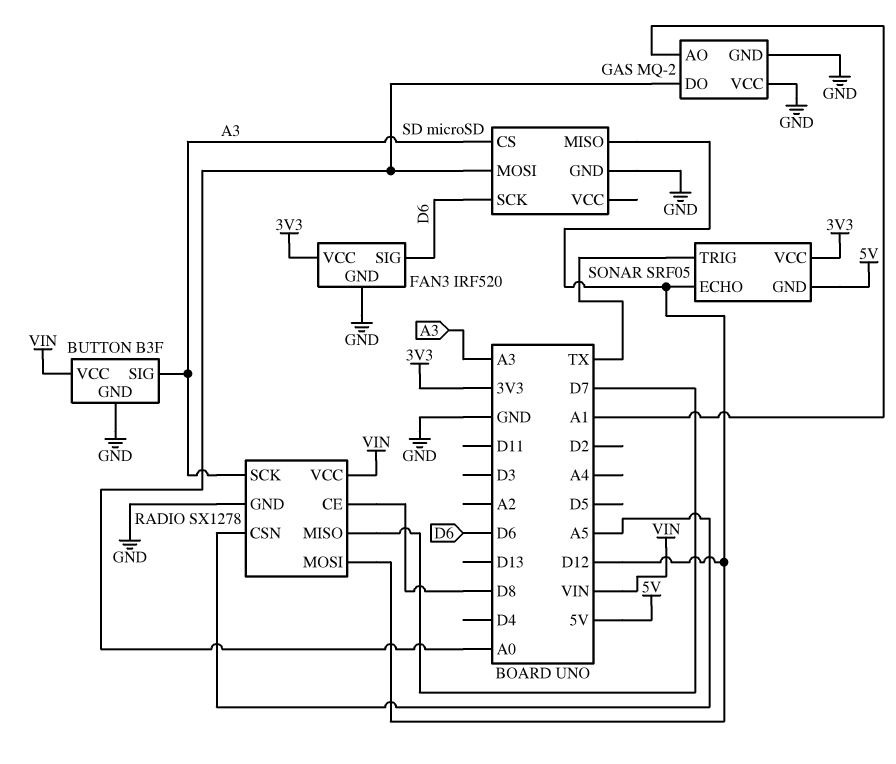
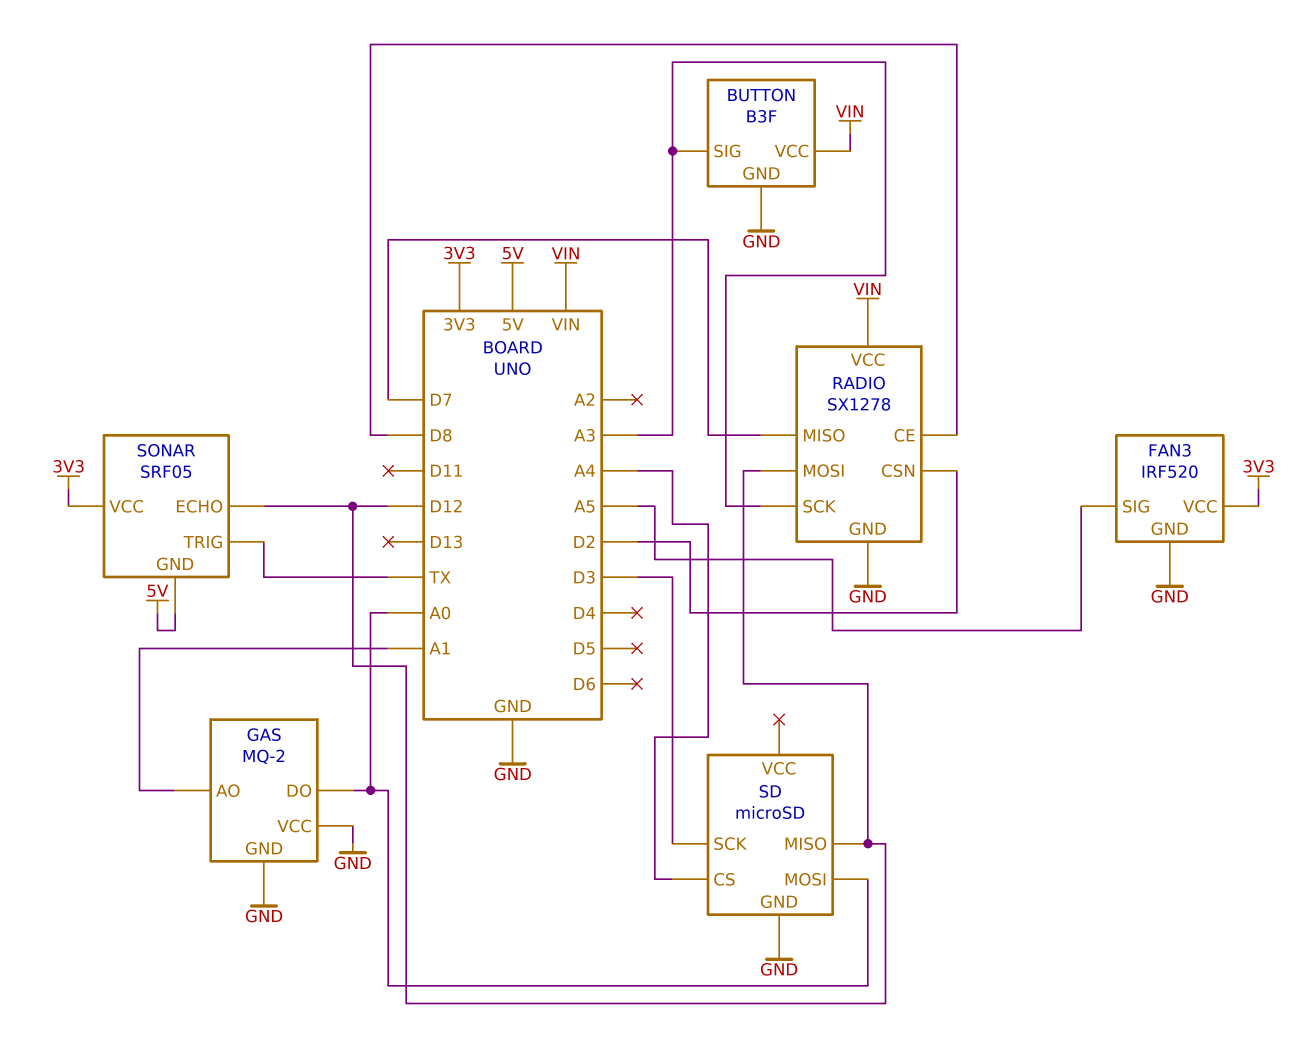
FAN3 pin SIG: D6 -> A5
RADIO pin CSN: A5 -> D2
SD pin CS: A3 -> A4
SD pin SCK: D6 -> D3

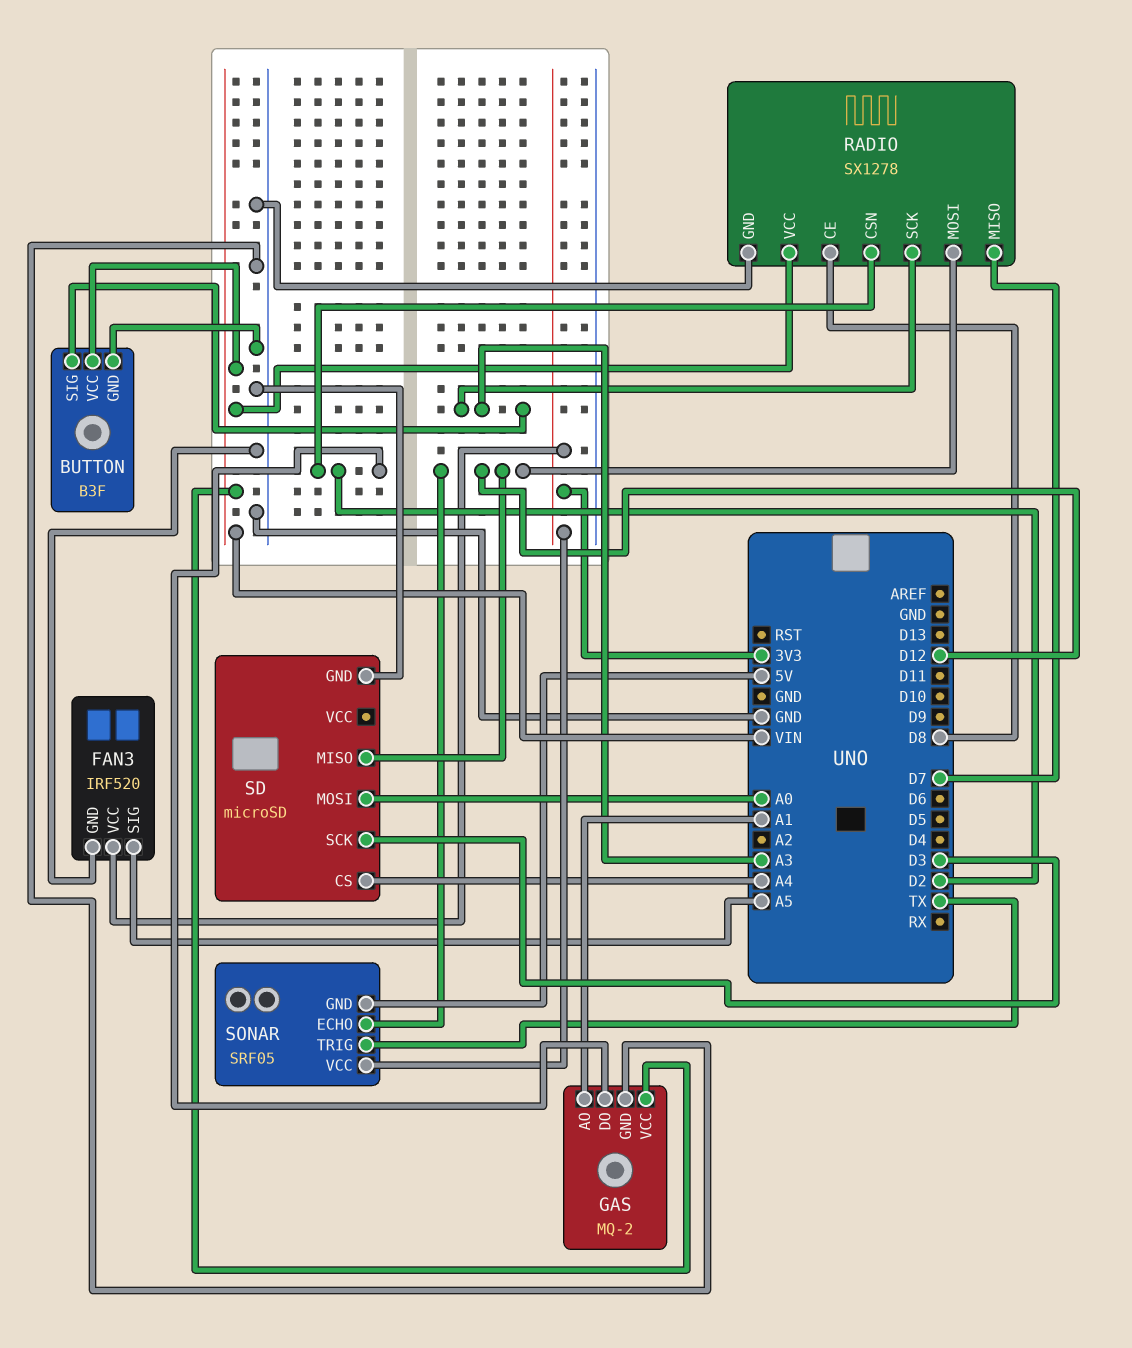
GAS pin DO: A0 -> D2
GAS pin VCC: GND -> VIN

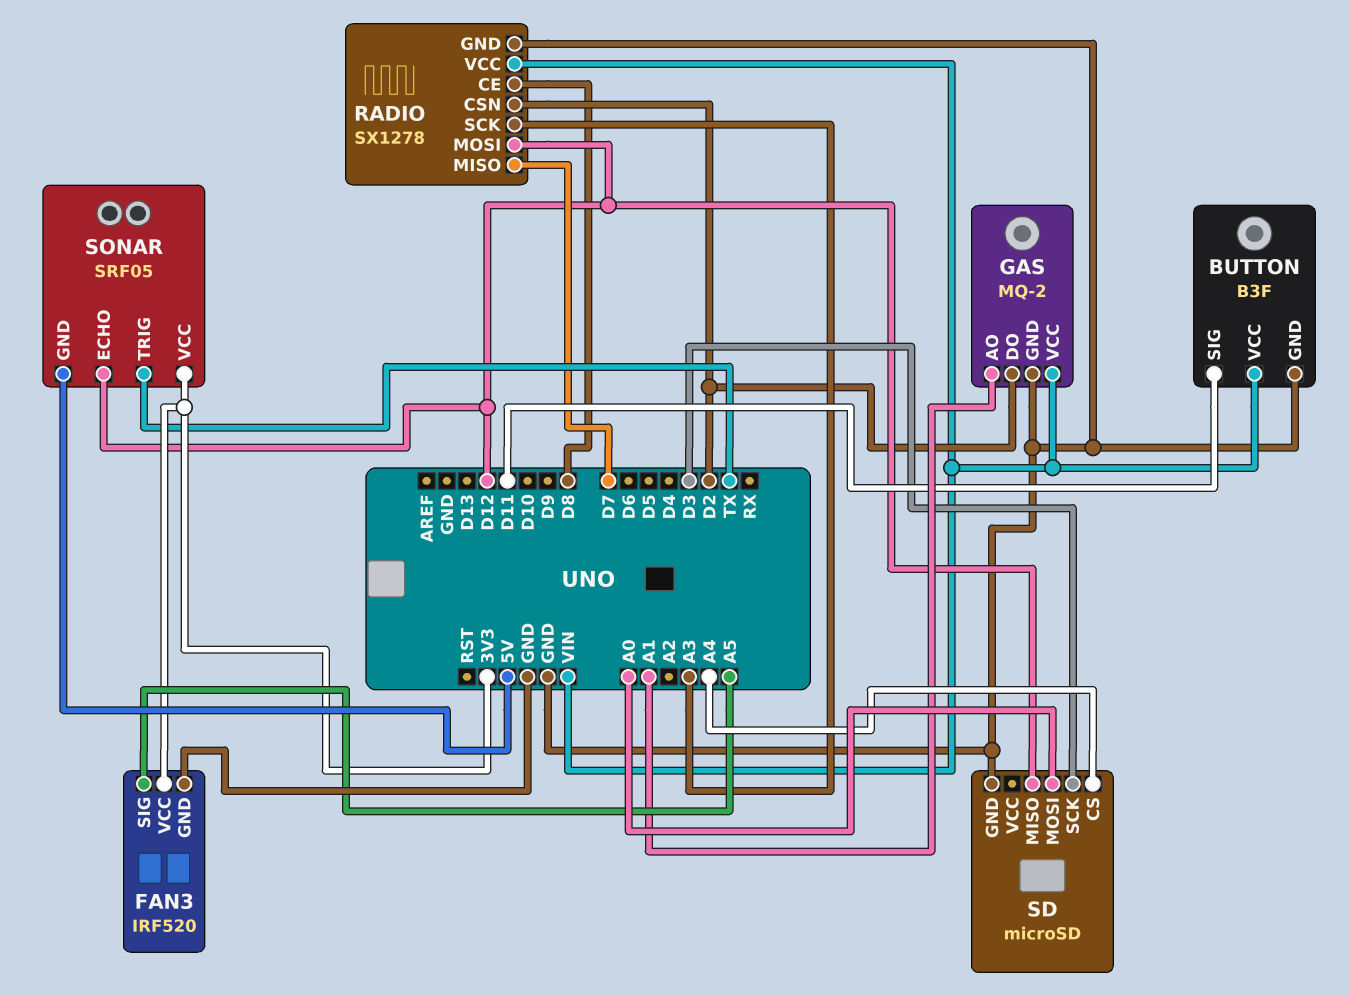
BUTTON pin SIG: A3 -> D11

